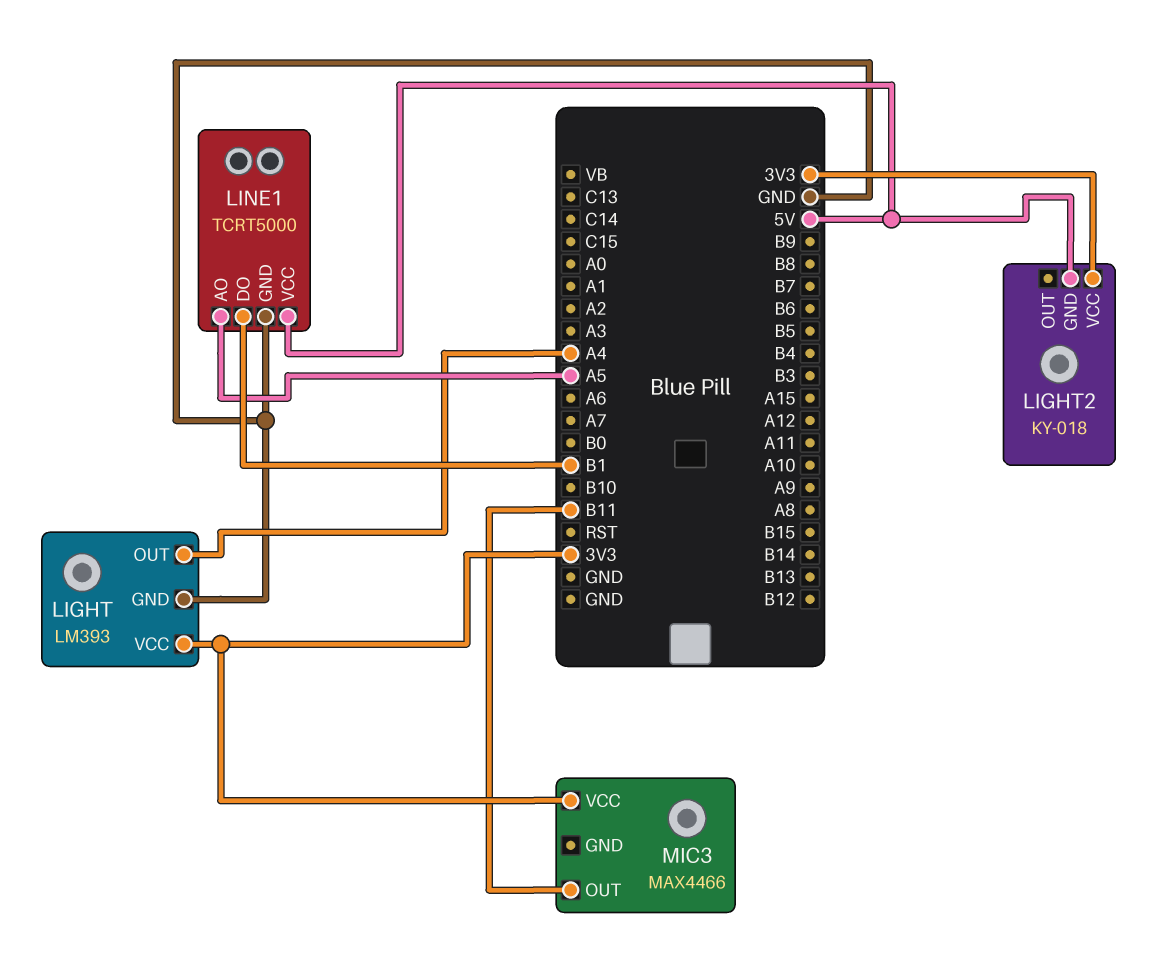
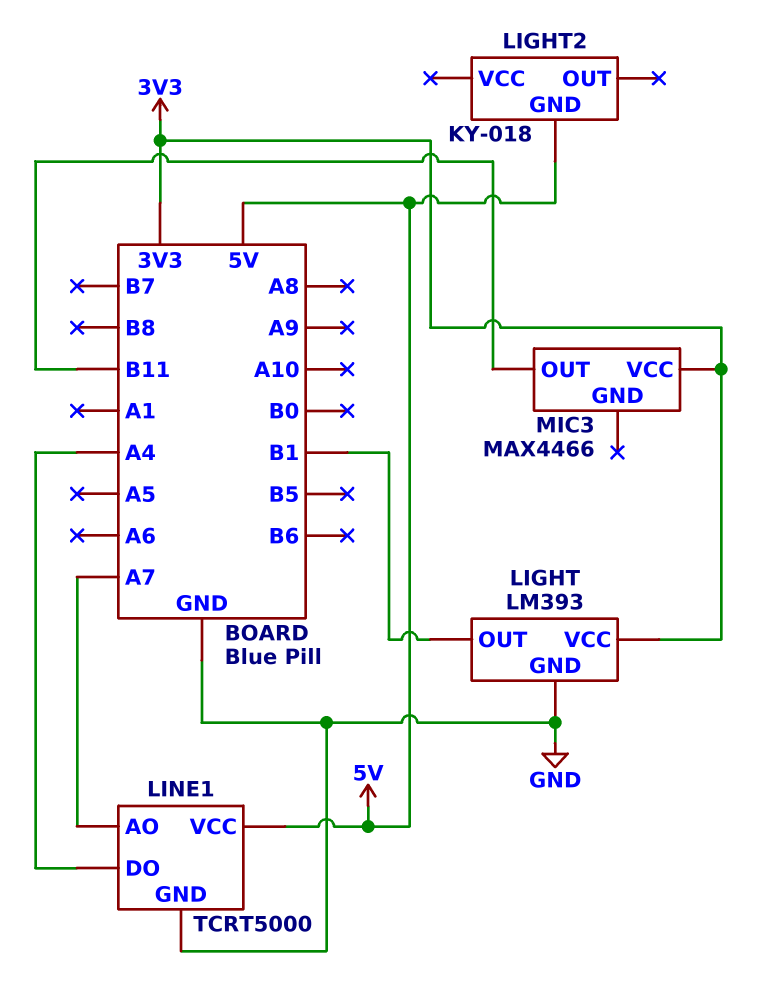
LIGHT pin OUT: A4 -> B1
LIGHT2 pin VCC: 3V3 -> none
LINE1 pin AO: A5 -> A7
LINE1 pin DO: B1 -> A4

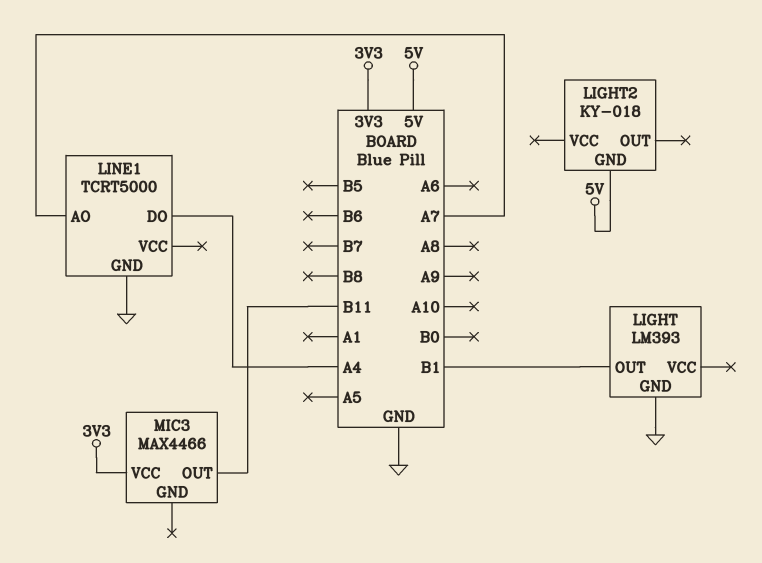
LIGHT pin VCC: 3V3 -> none
LINE1 pin VCC: 5V -> none

